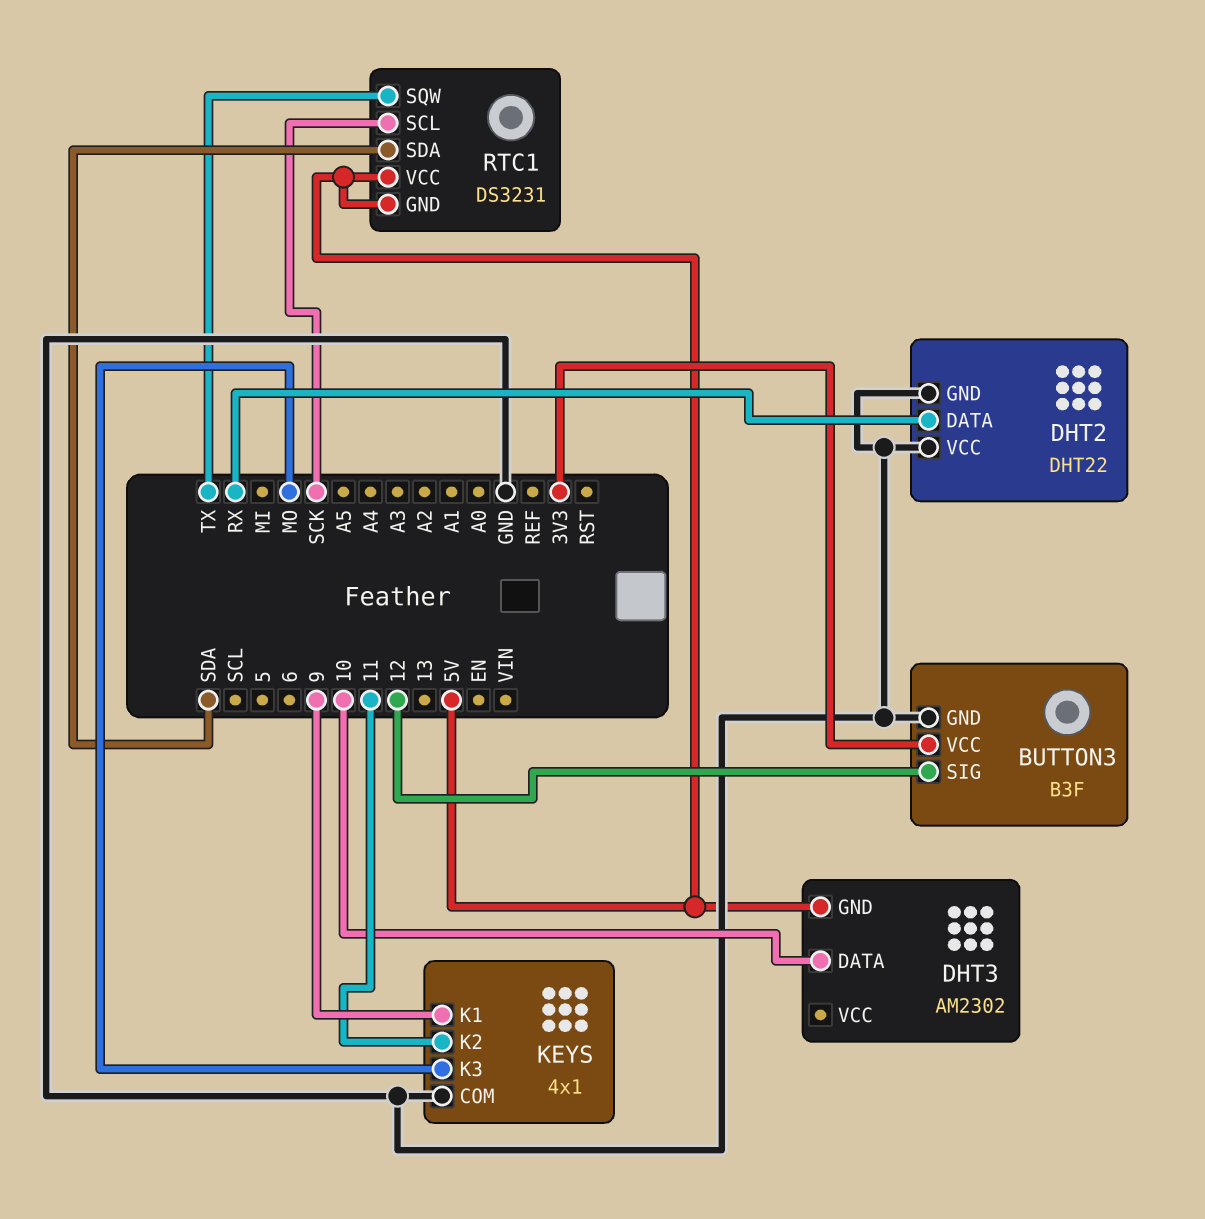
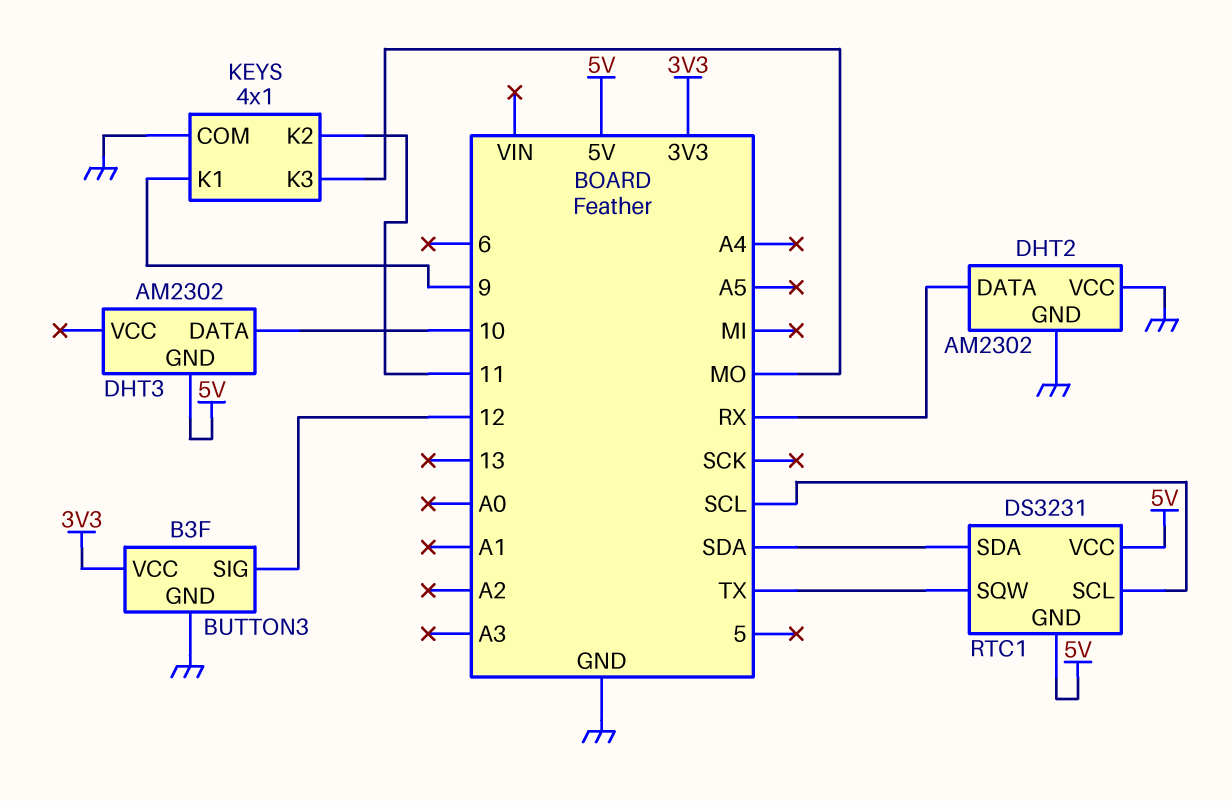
DHT2: DHT22 -> AM2302
RTC1 pin SCL: SCK -> SCL

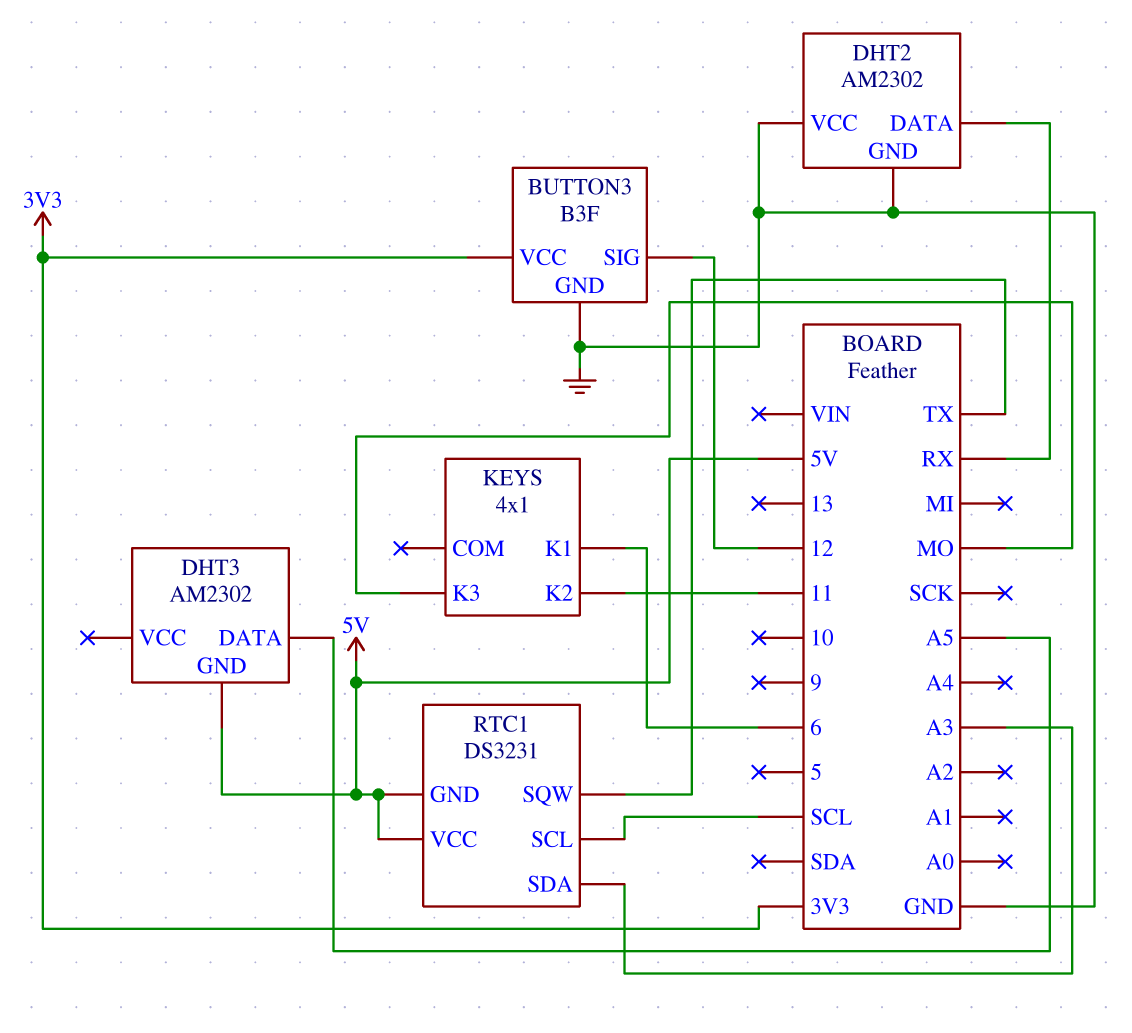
DHT3 pin DATA: 10 -> A5
KEYS pin COM: GND -> none
KEYS pin K1: 9 -> 6
RTC1 pin SDA: SDA -> A3

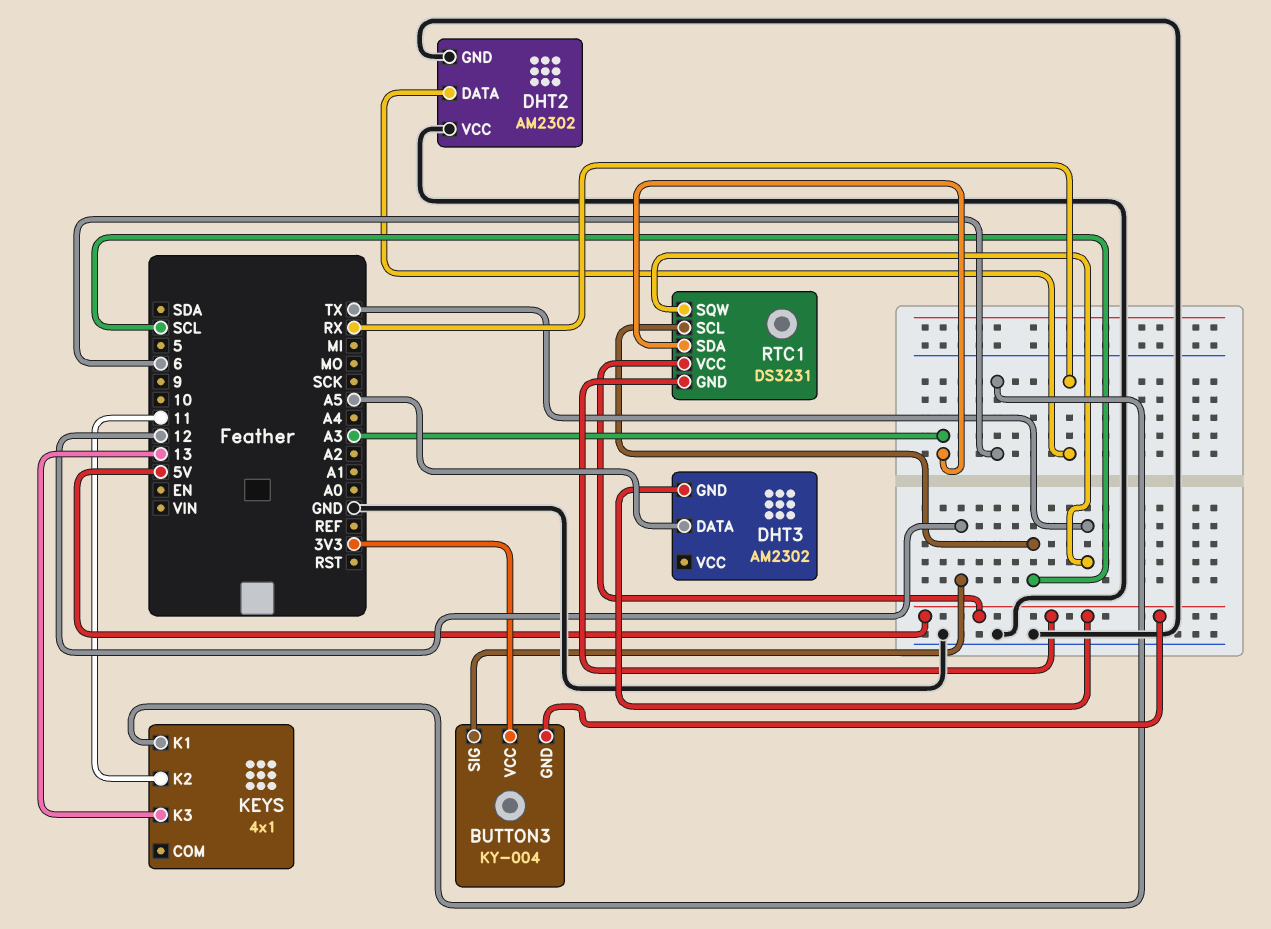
BUTTON3: B3F -> KY-004
BUTTON3 pin GND: GND -> 5V
KEYS pin K3: MO -> 13

